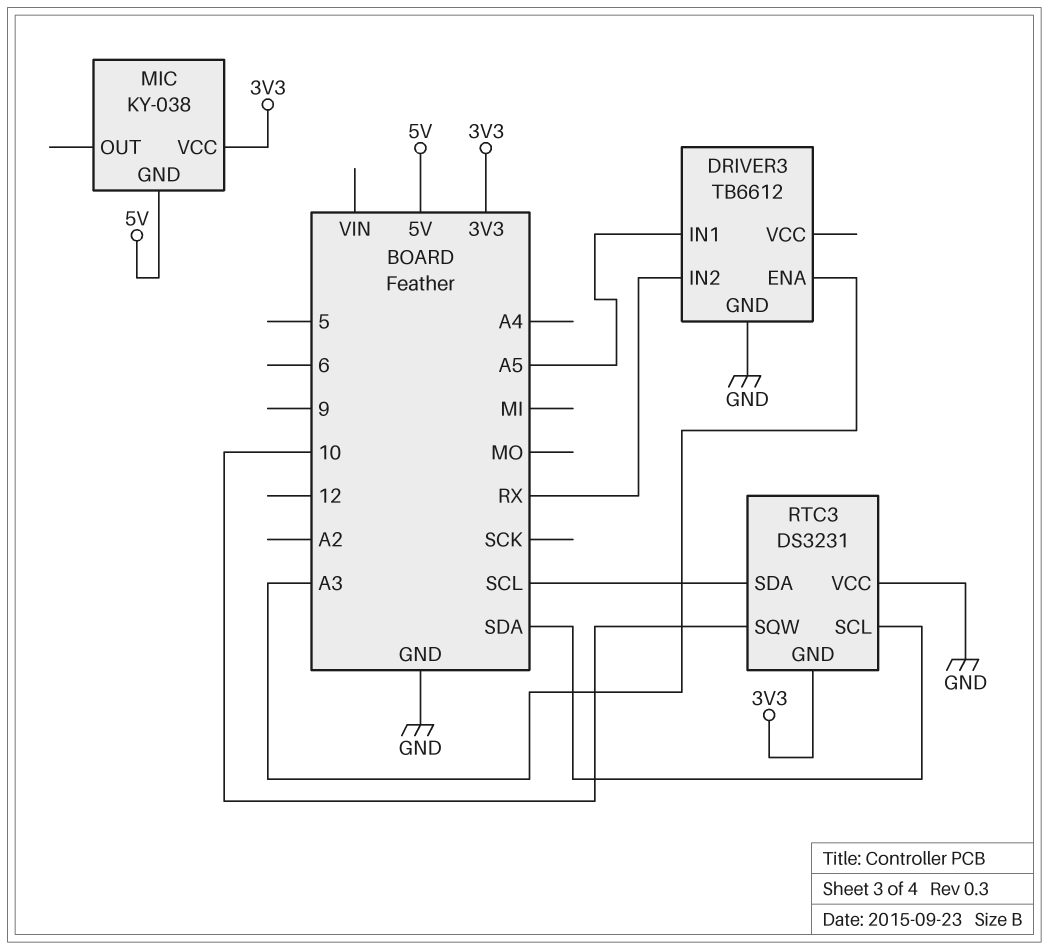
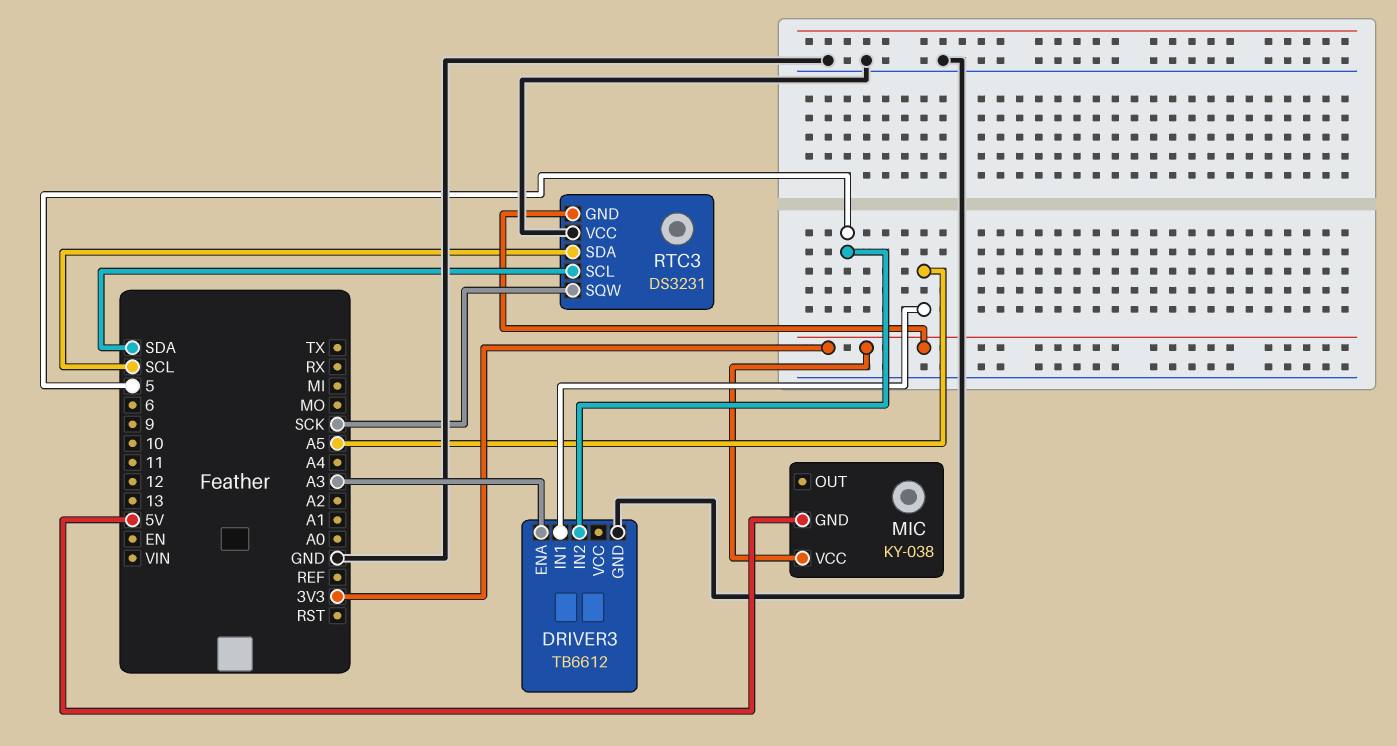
DRIVER3 pin IN2: RX -> 5
RTC3 pin SQW: 10 -> SCK

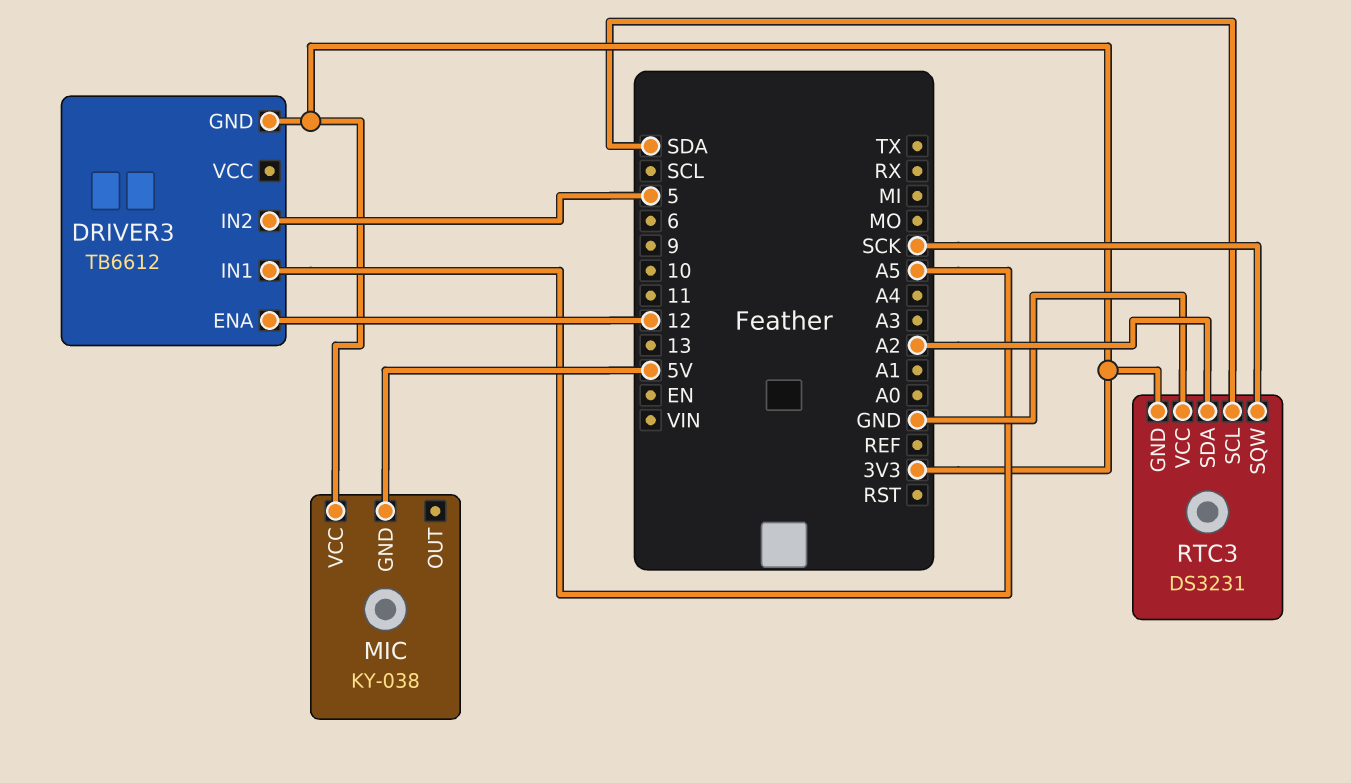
DRIVER3 pin ENA: A3 -> 12
DRIVER3 pin GND: GND -> 3V3
RTC3 pin SDA: SCL -> A2

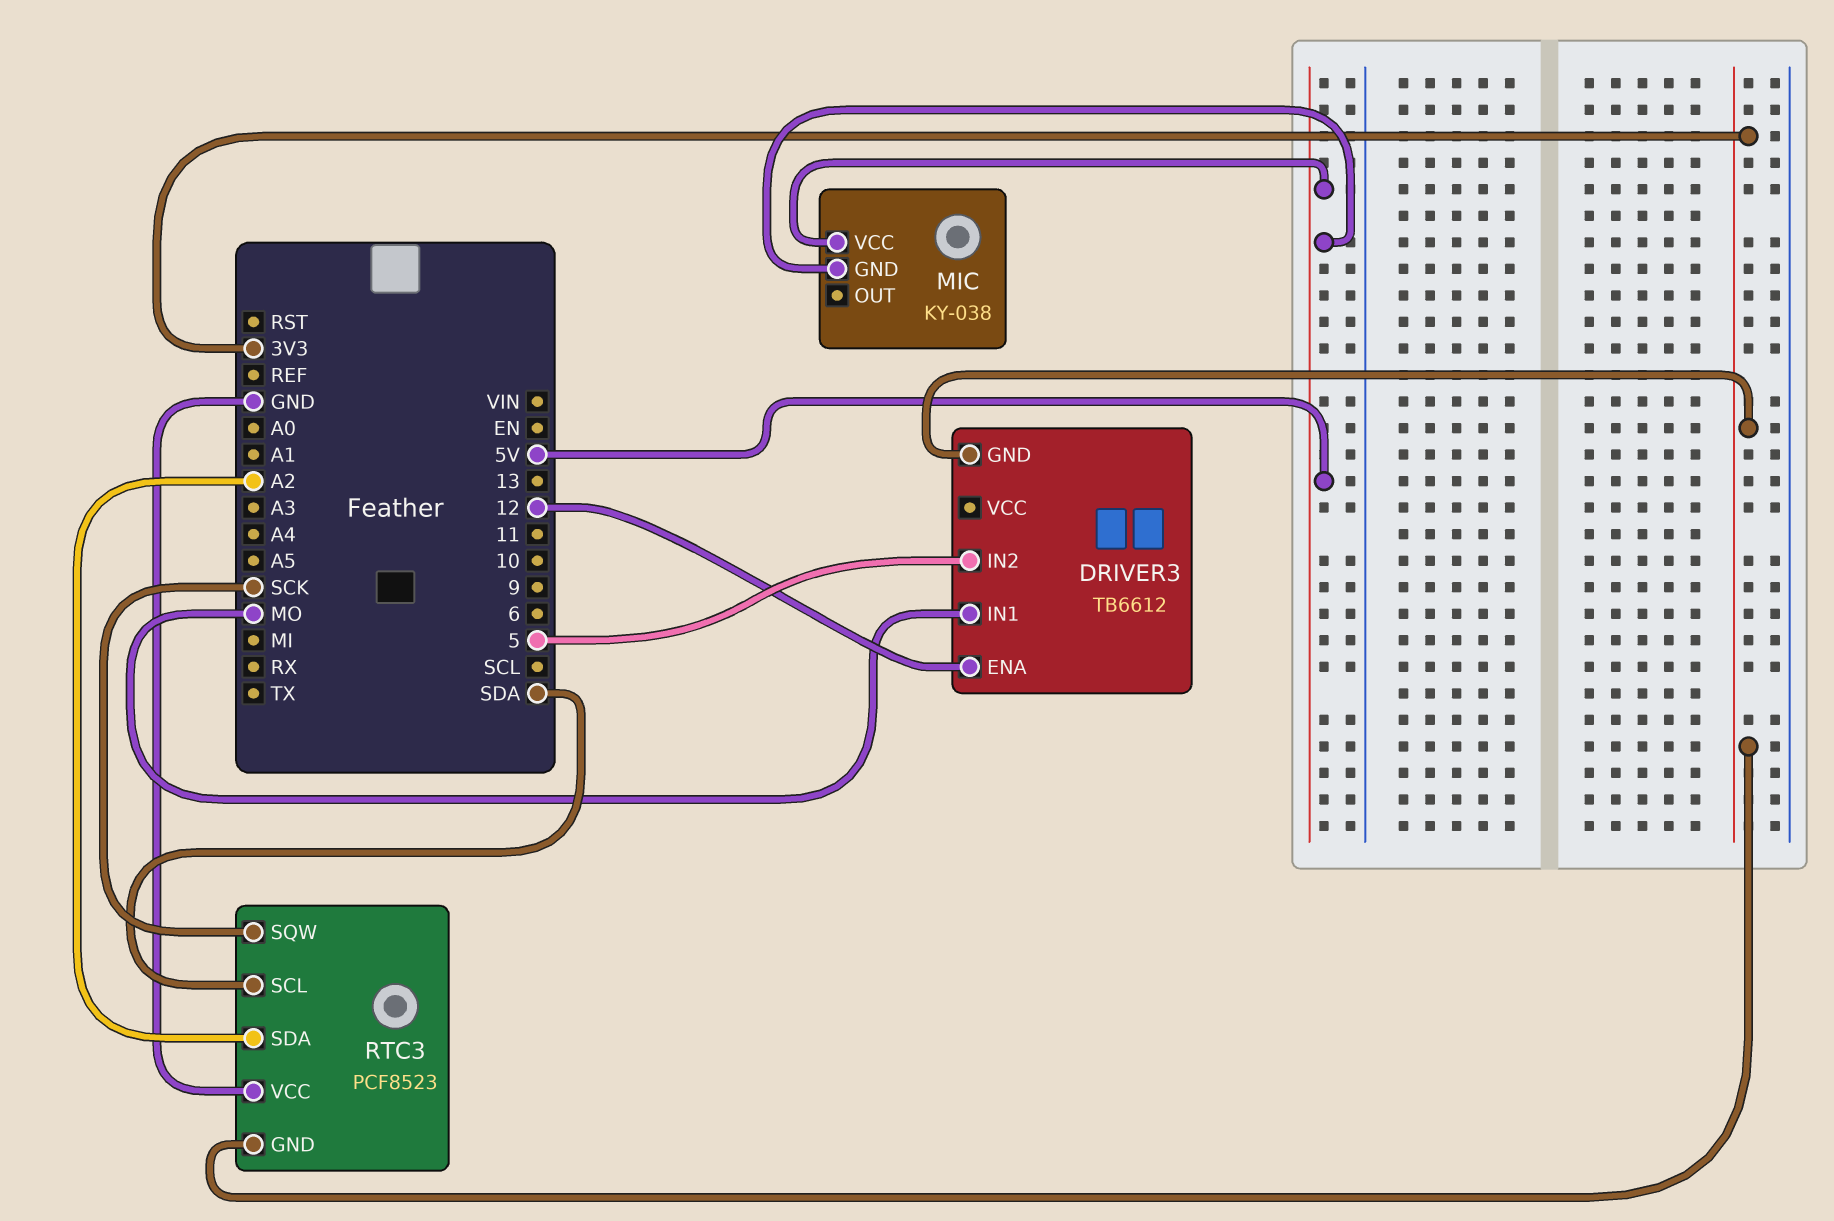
DRIVER3 pin IN1: A5 -> MO
MIC pin VCC: 3V3 -> 5V
RTC3: DS3231 -> PCF8523

